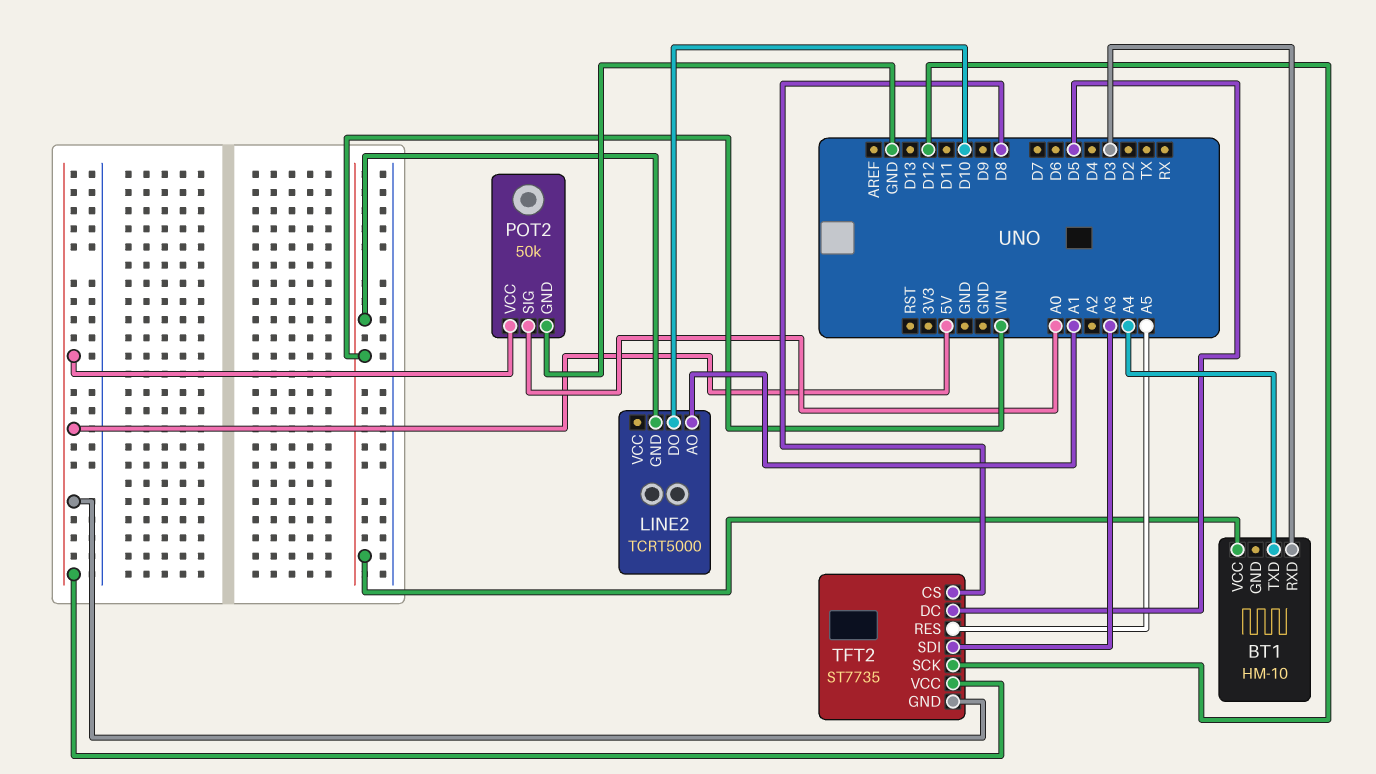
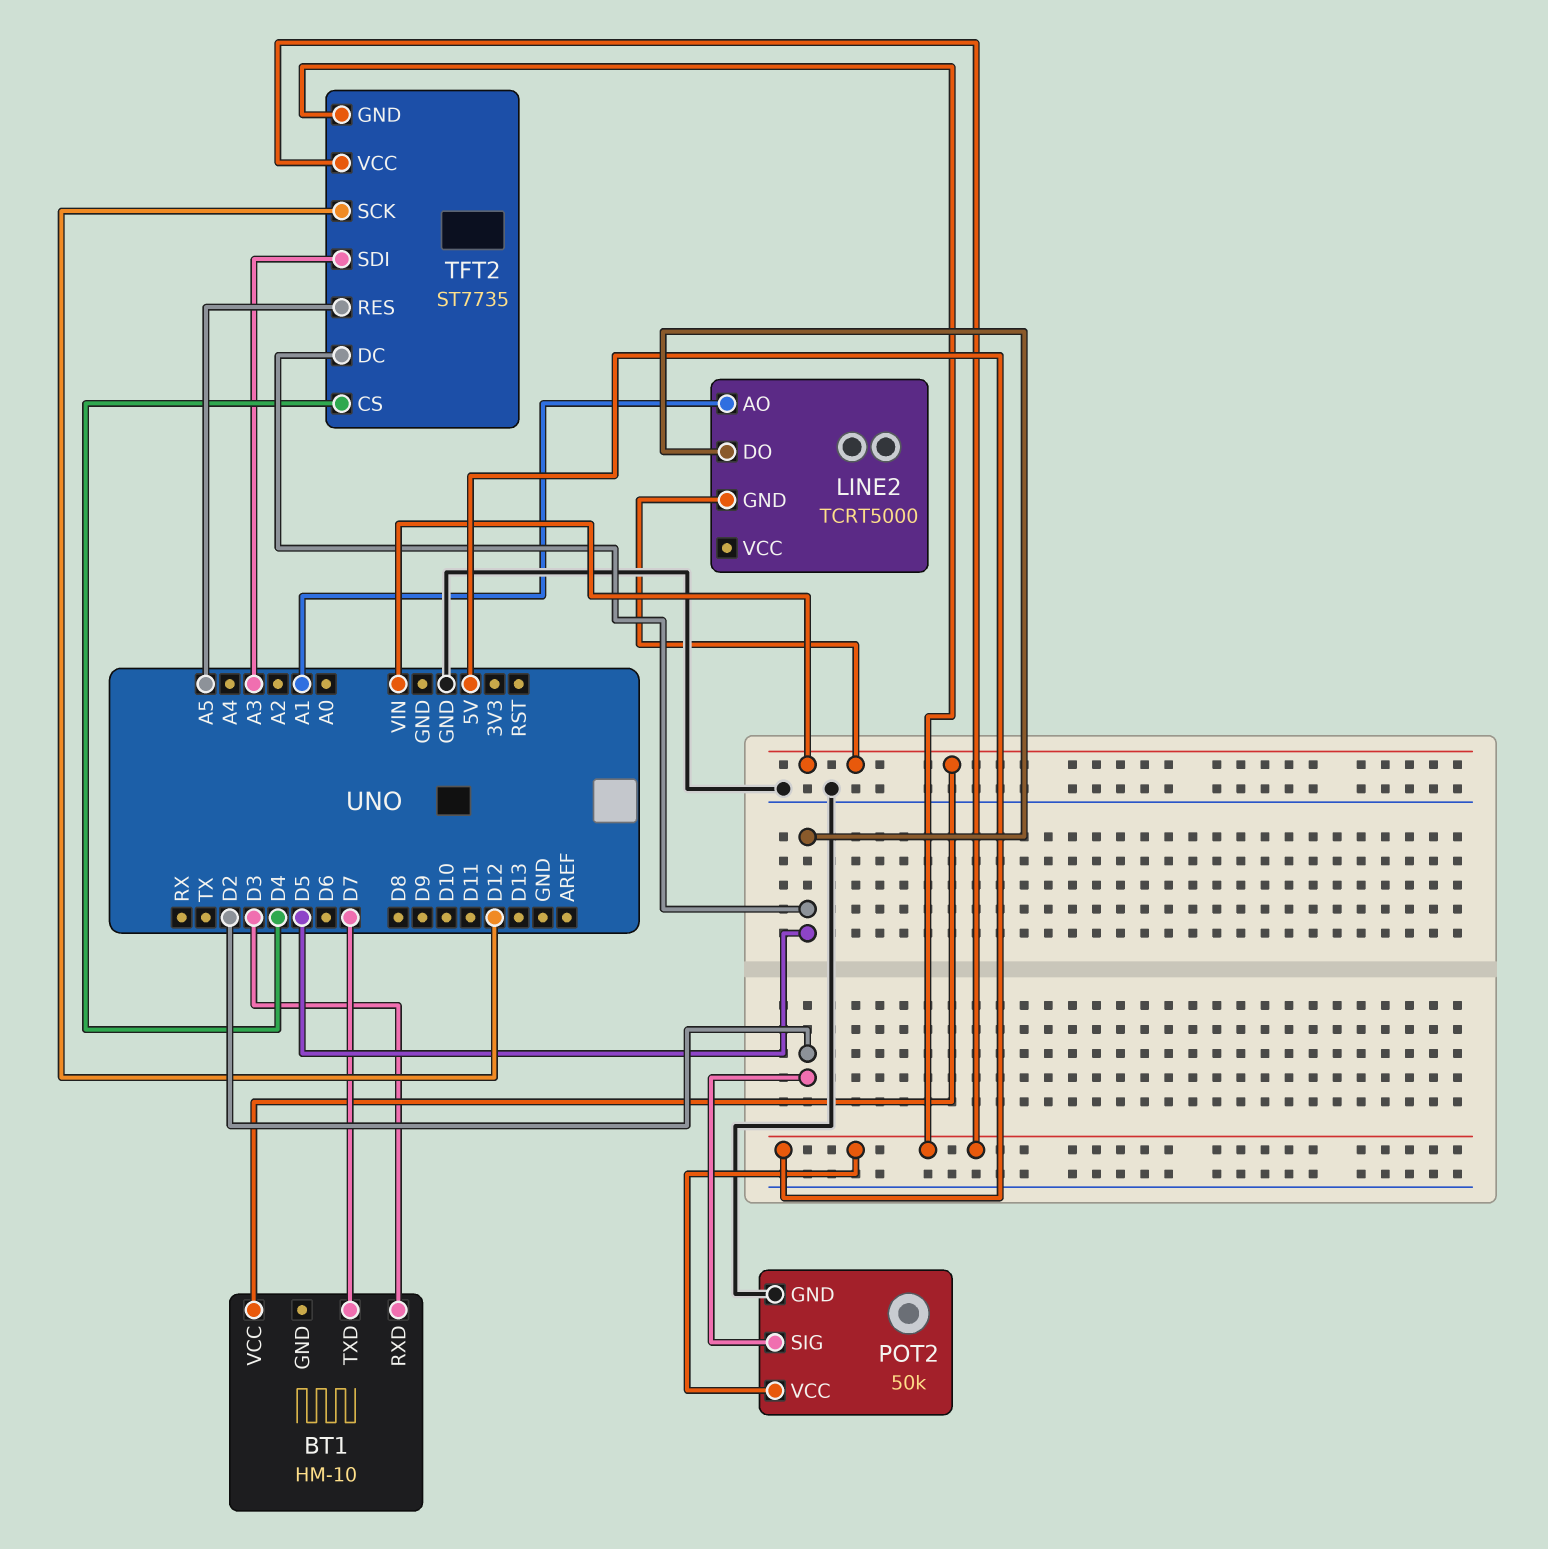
BT1 pin TXD: A4 -> D7
LINE2 pin DO: D10 -> D5
POT2 pin SIG: A0 -> D2
TFT2 pin CS: D8 -> D4

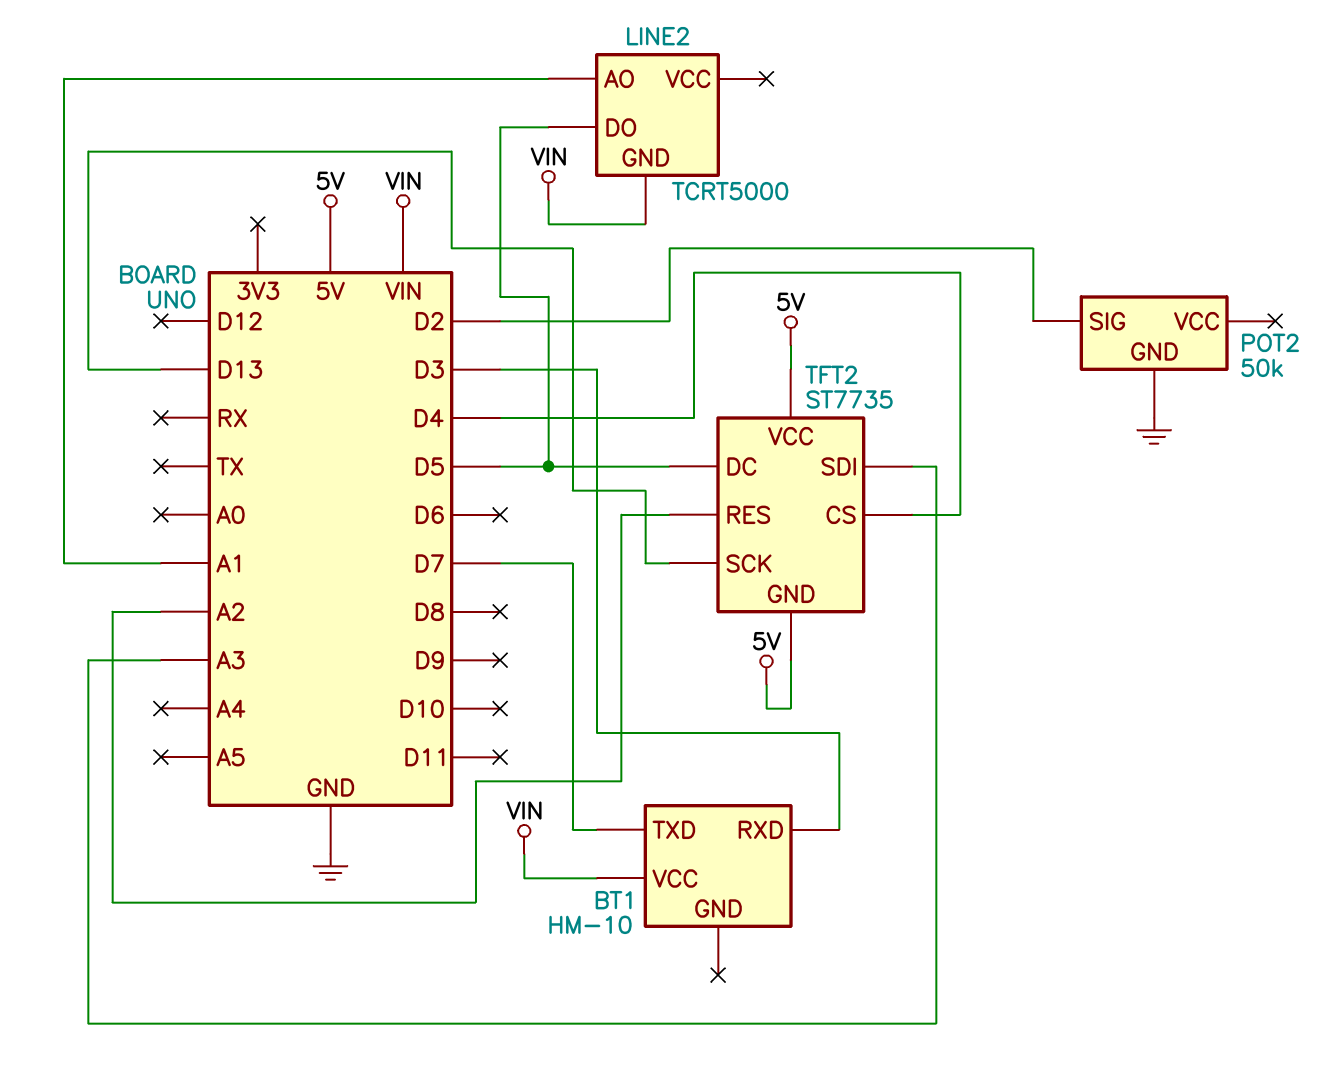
POT2 pin VCC: 5V -> none
TFT2 pin RES: A5 -> A2
TFT2 pin SCK: D12 -> D13

